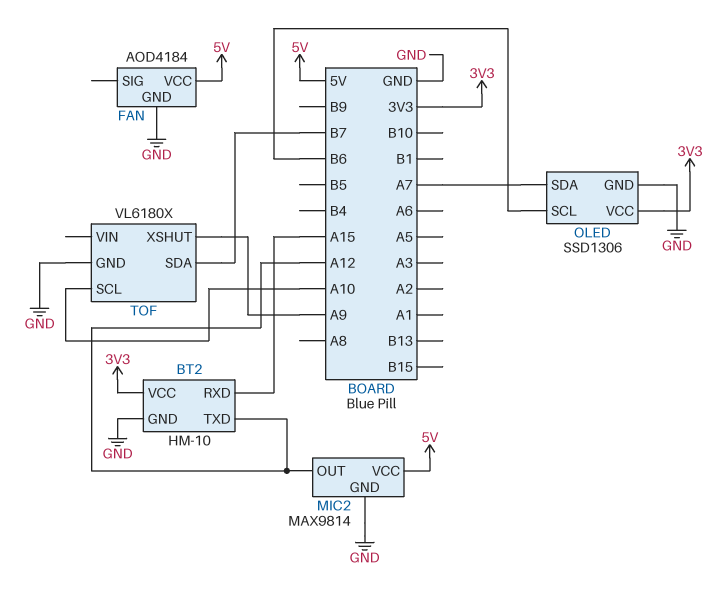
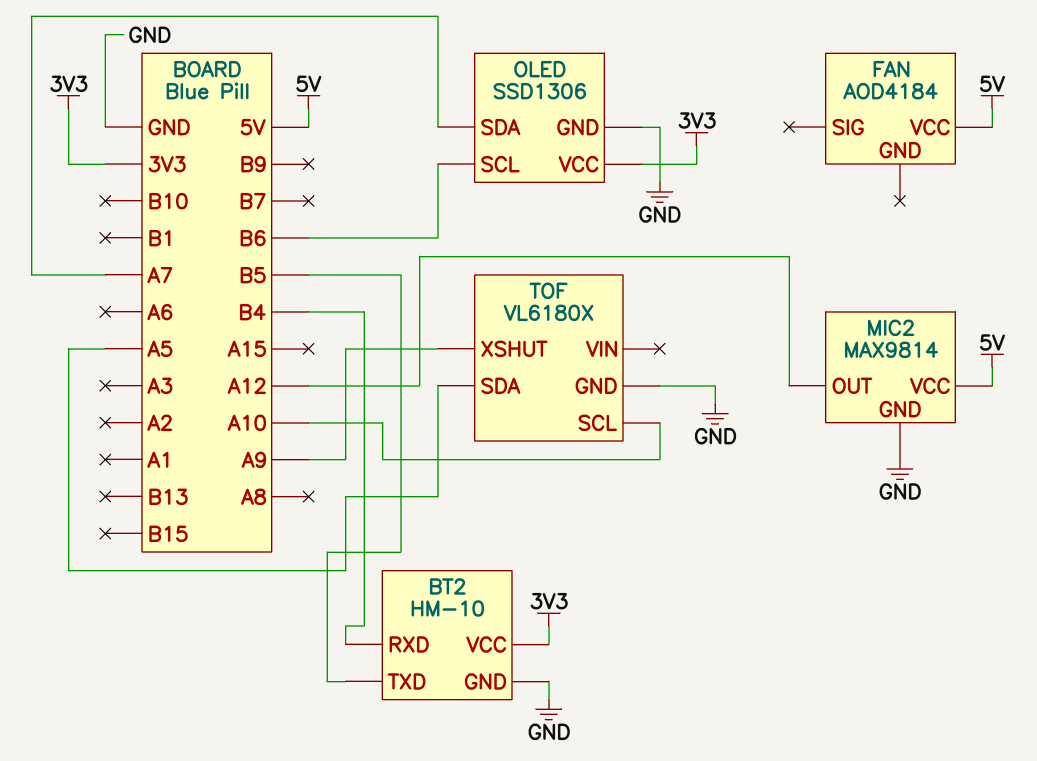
BT2 pin RXD: A15 -> B4
BT2 pin TXD: A12 -> B5
FAN pin GND: GND -> none
TOF pin SDA: B7 -> A5

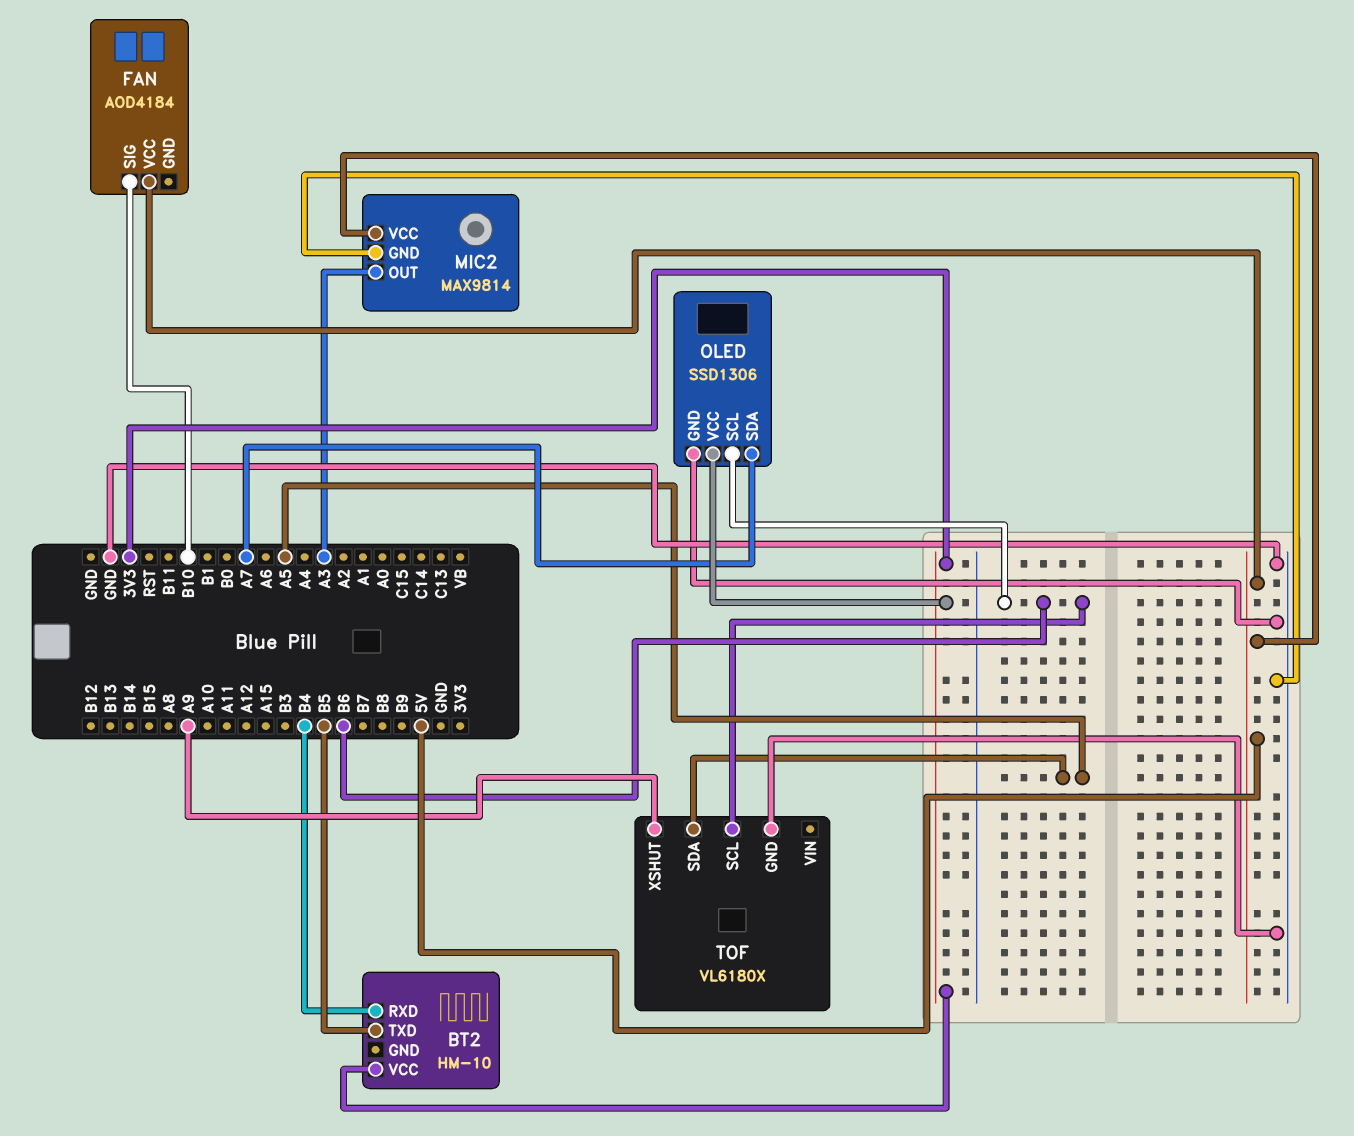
BT2 pin GND: GND -> none
FAN pin SIG: none -> B10
MIC2 pin OUT: A12 -> A3
TOF pin SCL: A10 -> B6

